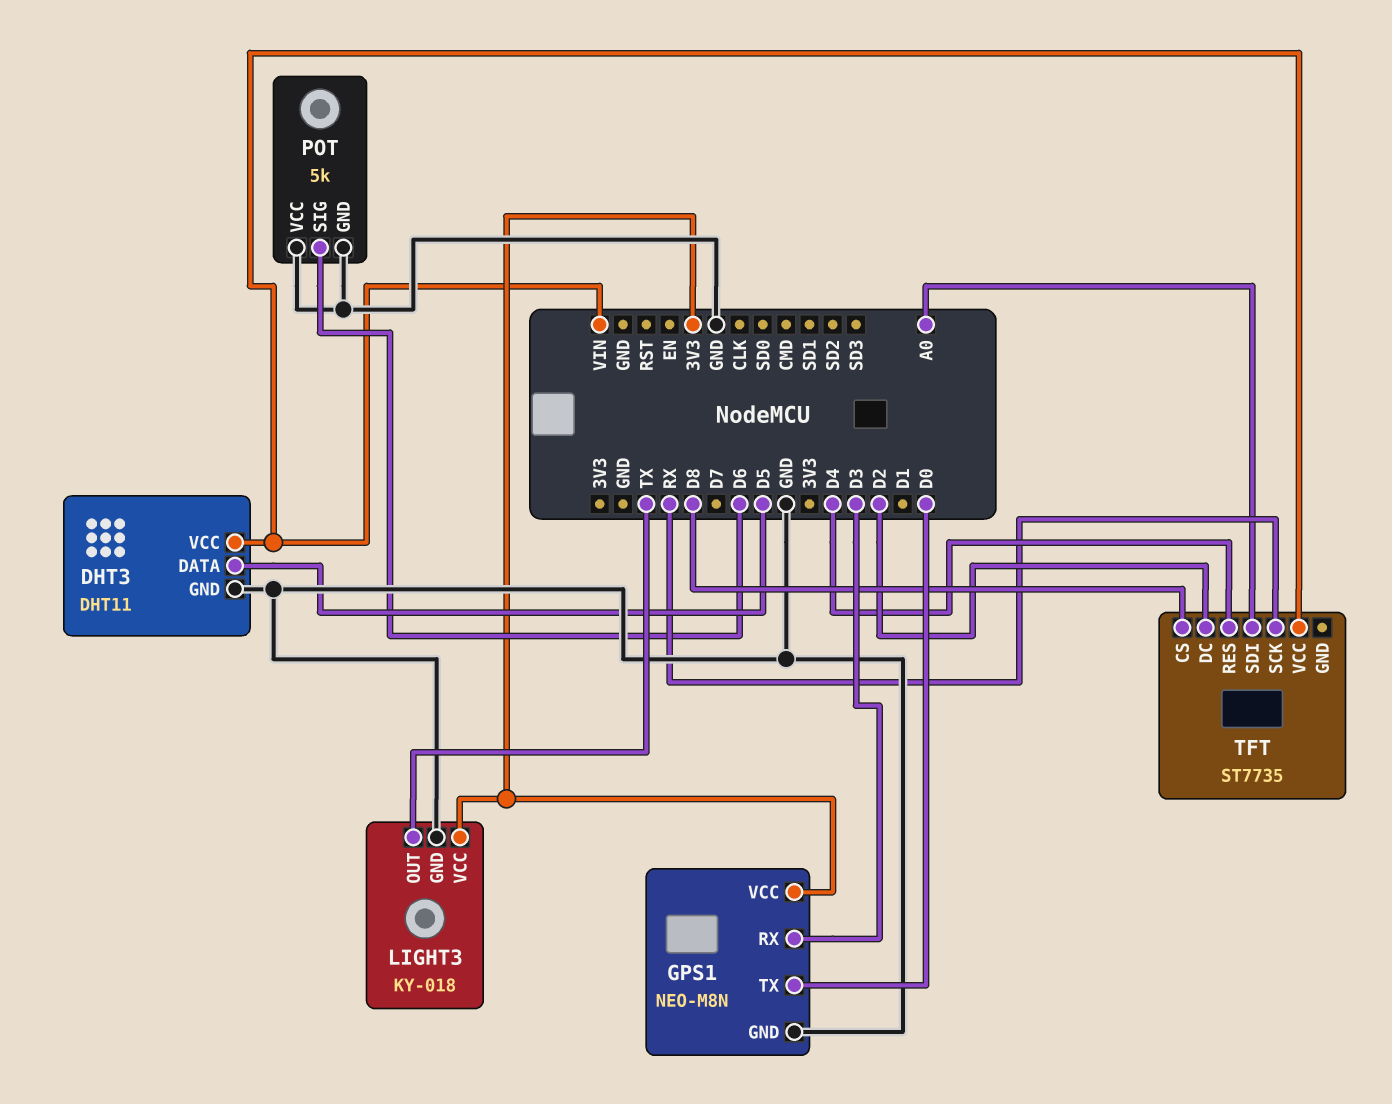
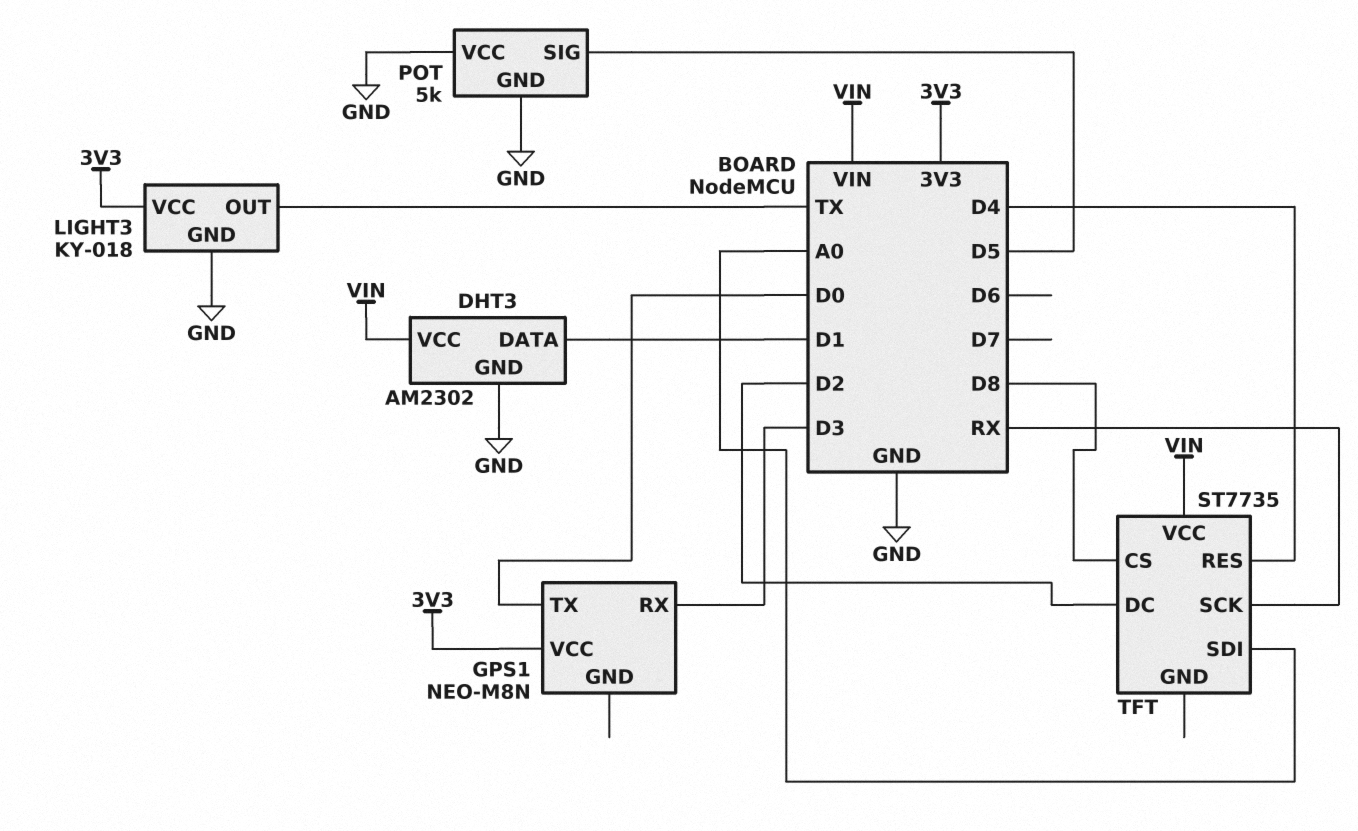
DHT3: DHT11 -> AM2302
DHT3 pin DATA: D5 -> D1
GPS1 pin GND: GND -> none
POT pin SIG: D6 -> D5

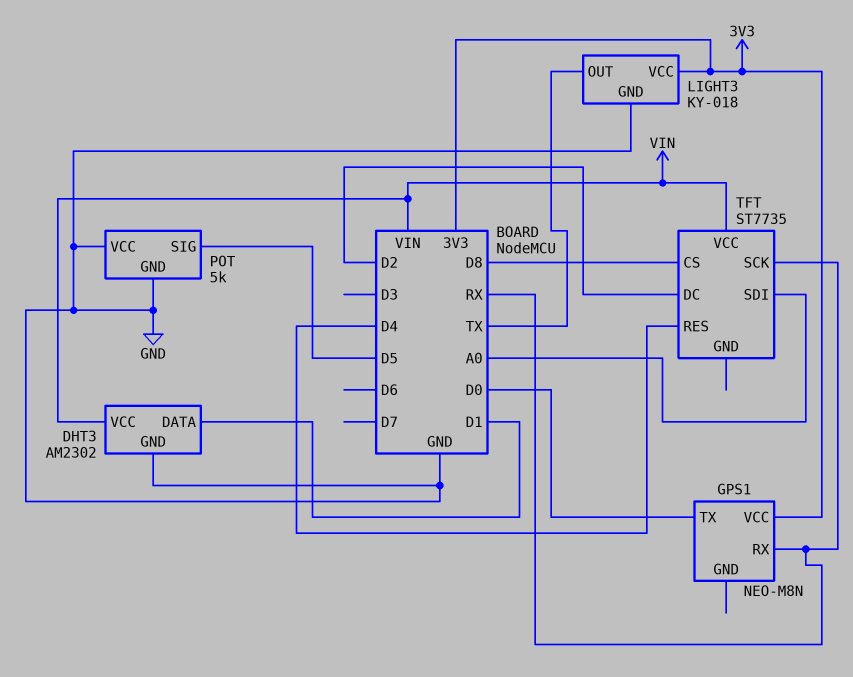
GPS1 pin RX: D3 -> RX

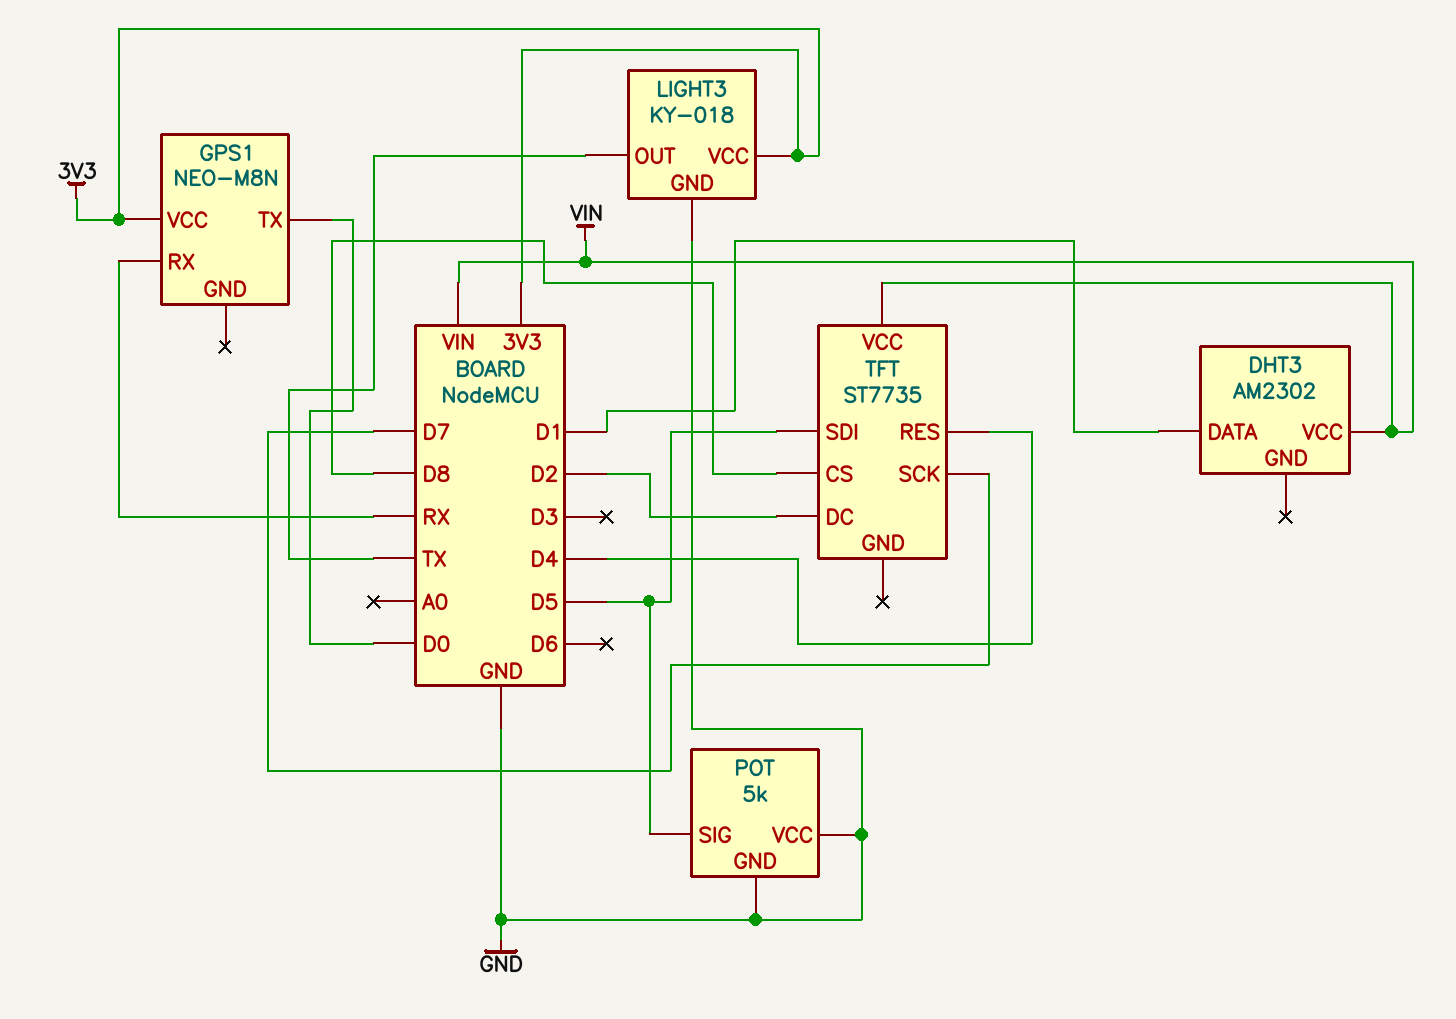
DHT3 pin GND: GND -> none
TFT pin SCK: RX -> D7
TFT pin SDI: A0 -> D5

